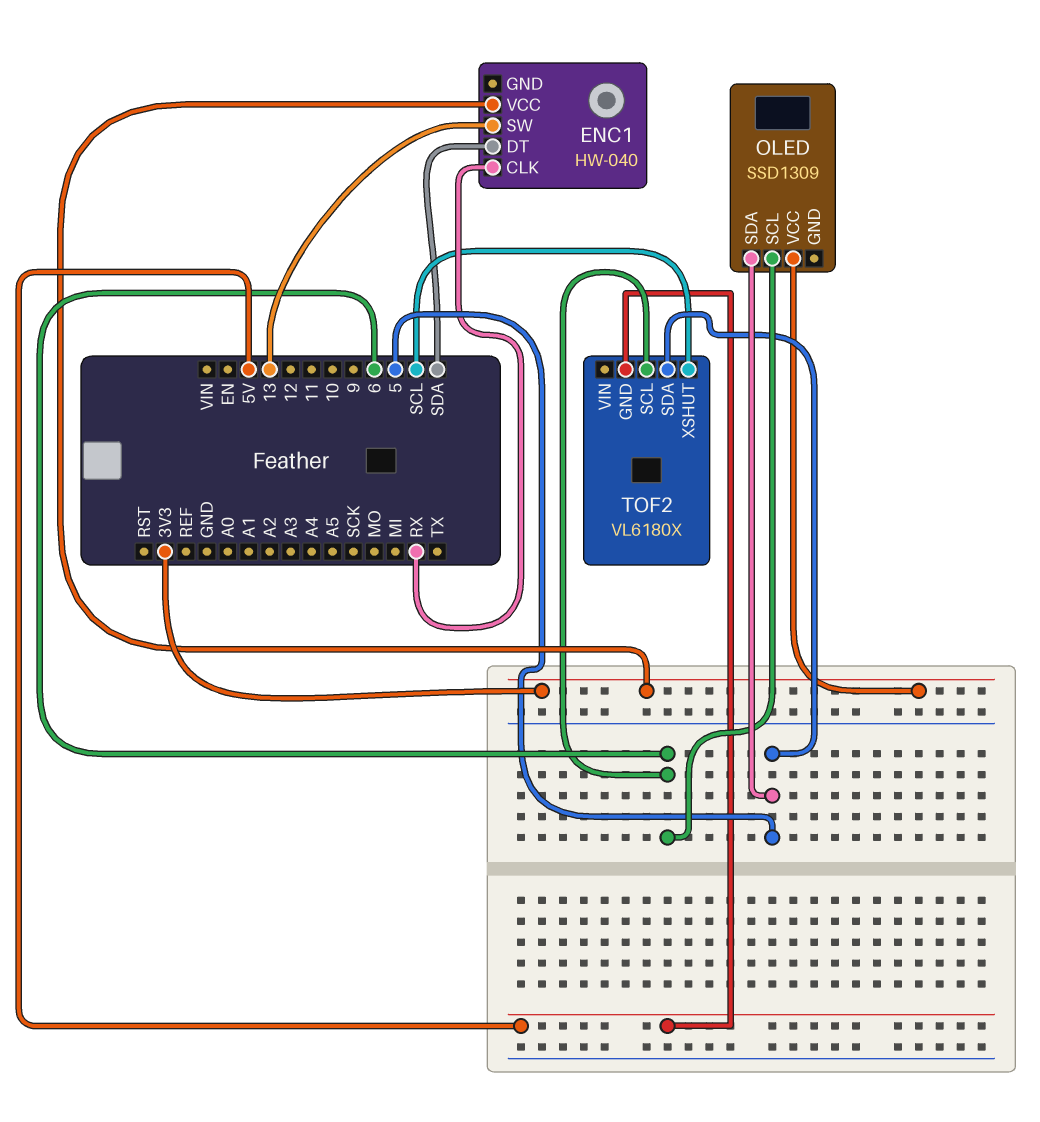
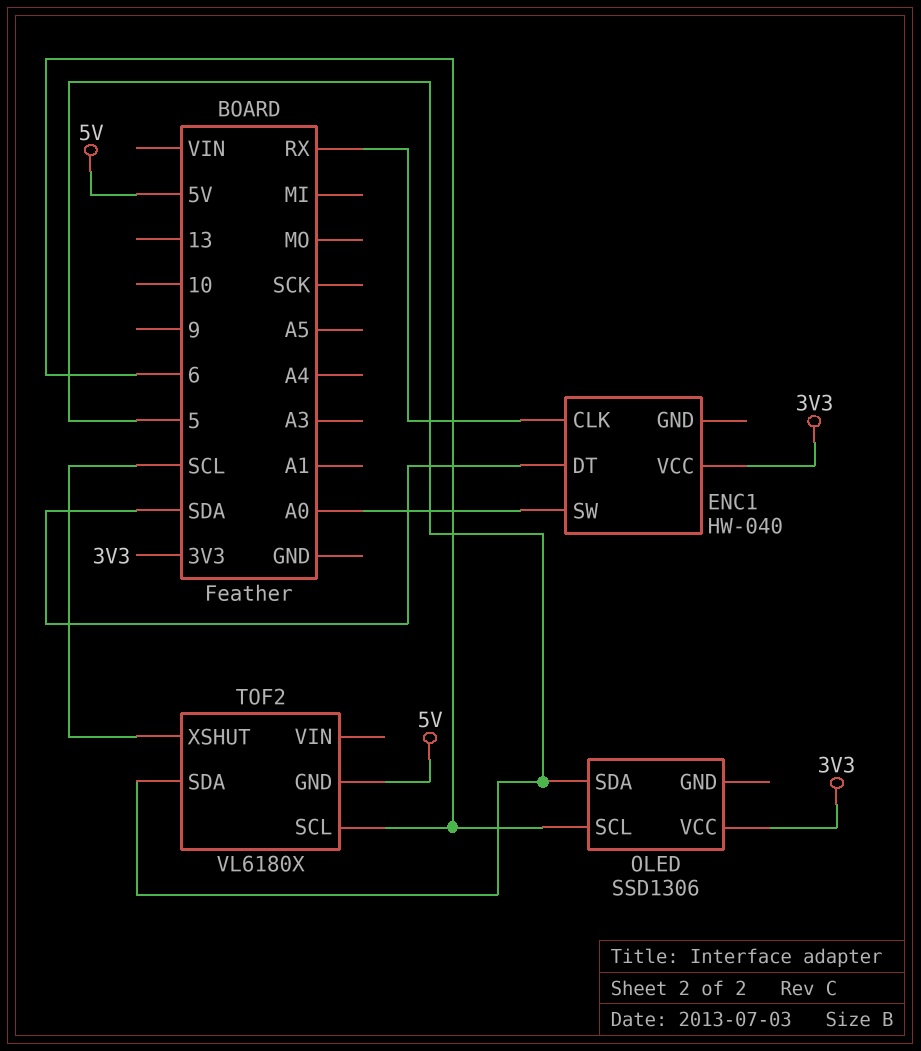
ENC1 pin SW: 13 -> A0
OLED: SSD1309 -> SSD1306

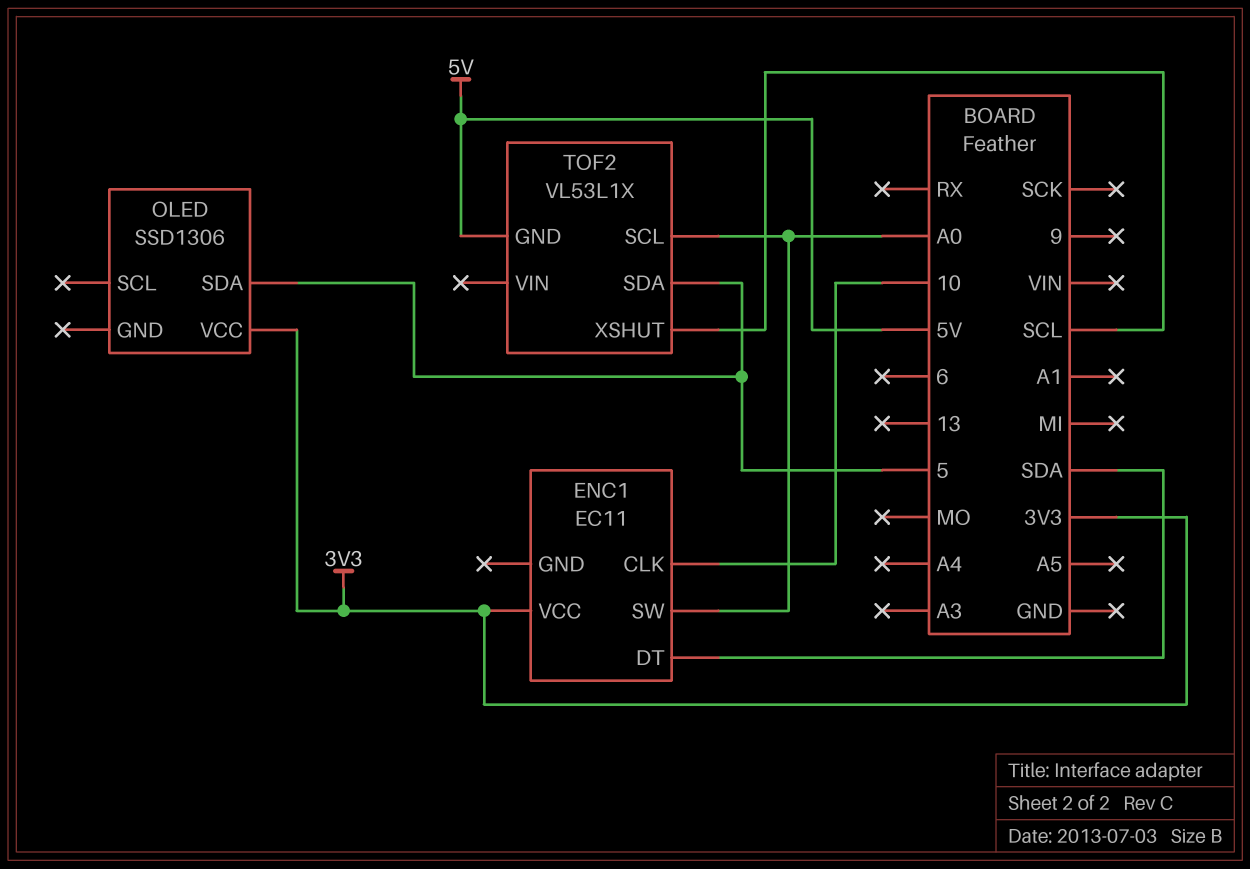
ENC1: HW-040 -> EC11
ENC1 pin CLK: RX -> 10
OLED pin SCL: 6 -> none
TOF2: VL6180X -> VL53L1X
TOF2 pin SCL: 6 -> A0

